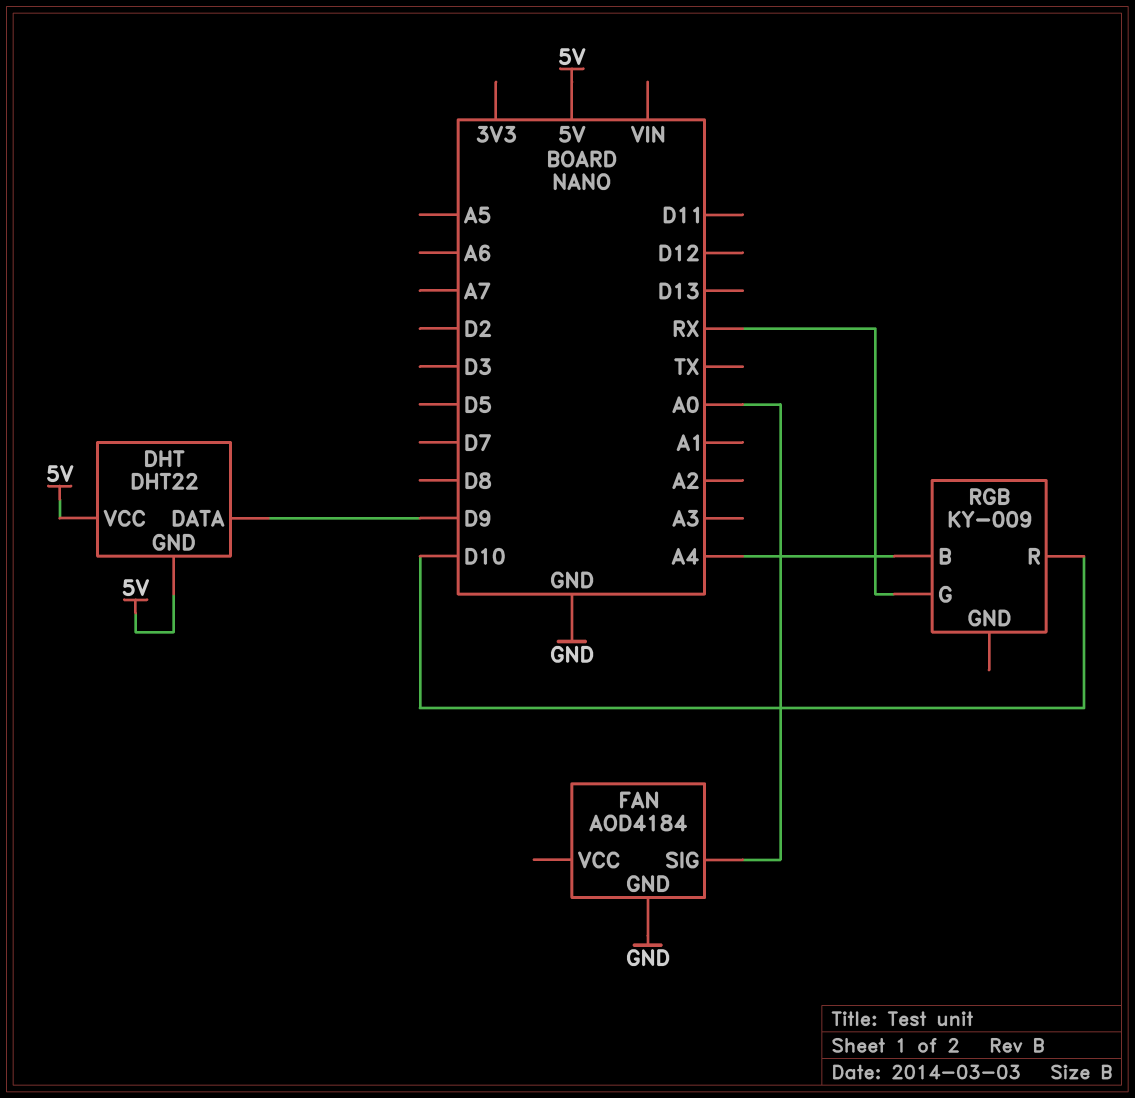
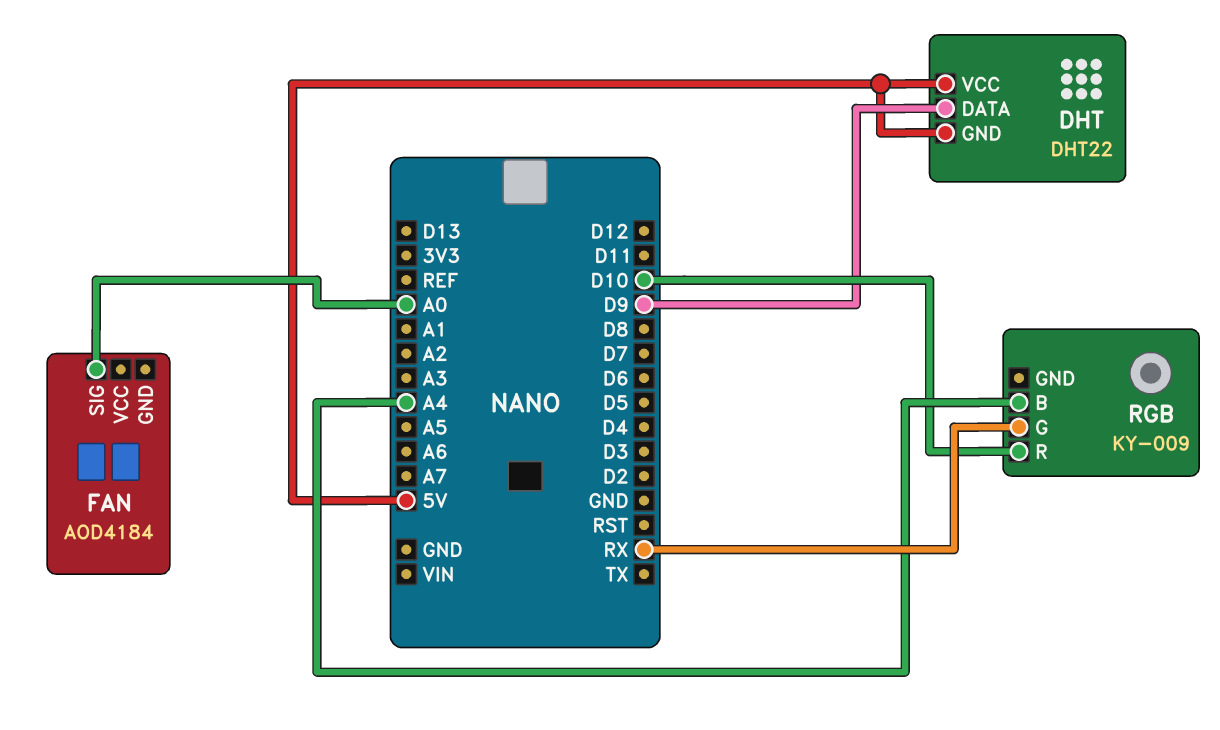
FAN pin GND: GND -> none

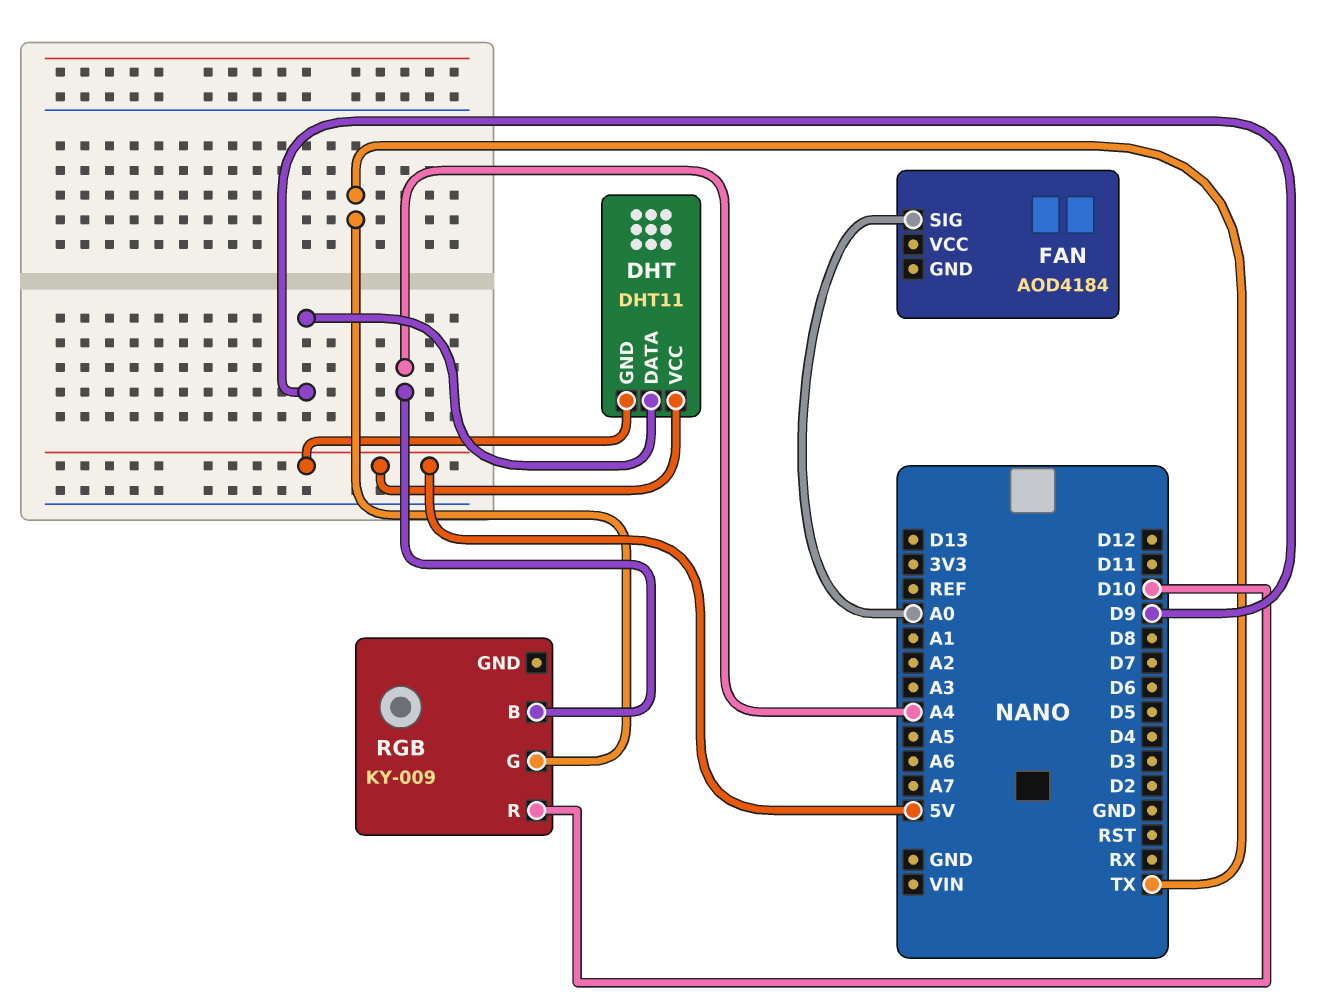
DHT: DHT22 -> DHT11
RGB pin G: RX -> TX

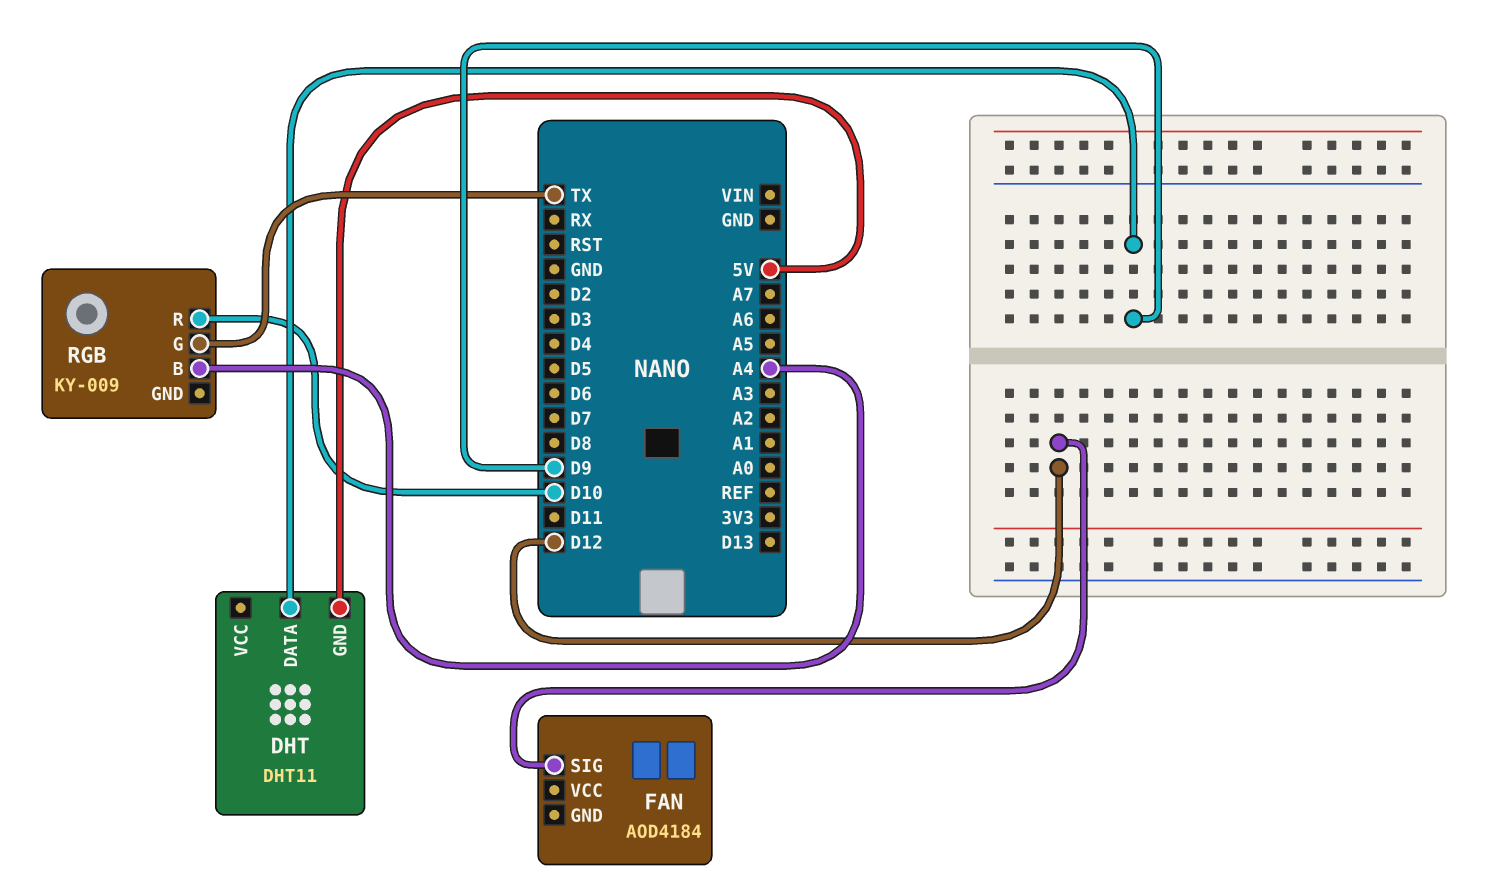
DHT pin VCC: 5V -> none
FAN pin SIG: A0 -> D12

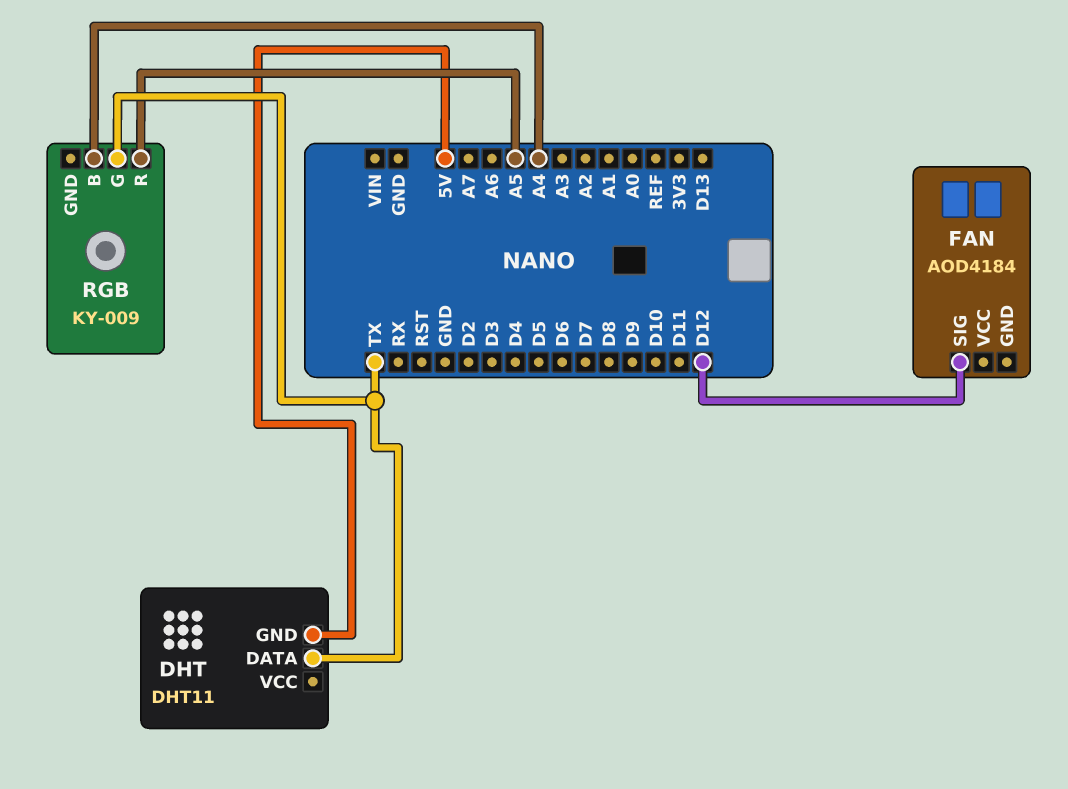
DHT pin DATA: D9 -> TX
RGB pin R: D10 -> A5

